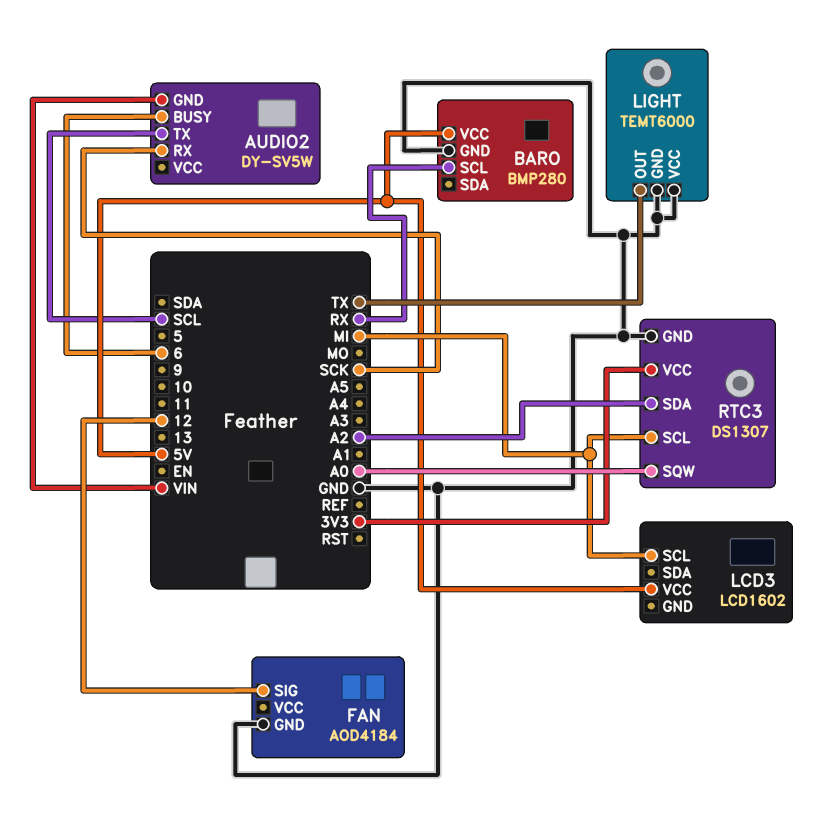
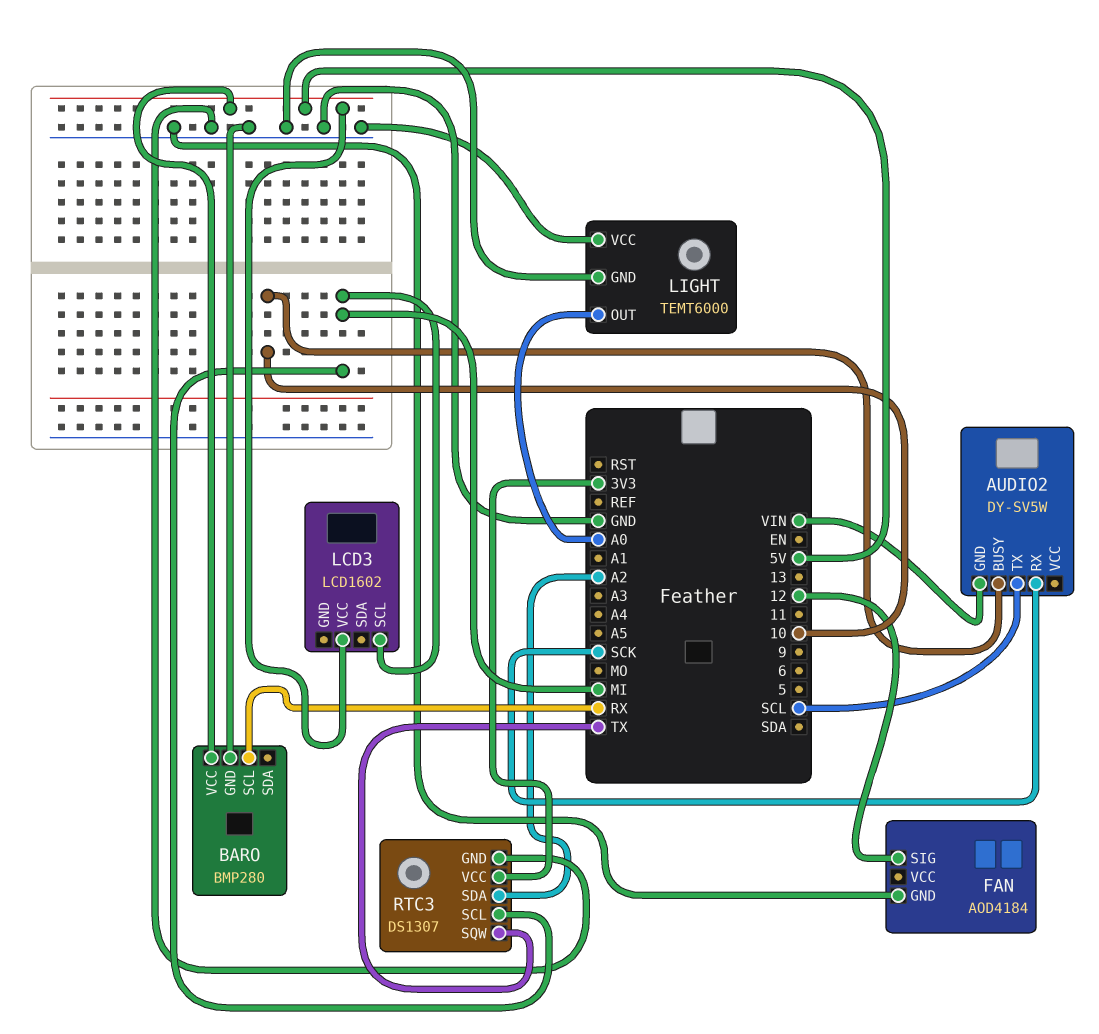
AUDIO2 pin BUSY: 6 -> 10
LIGHT pin OUT: TX -> A0
RTC3 pin SQW: A0 -> TX

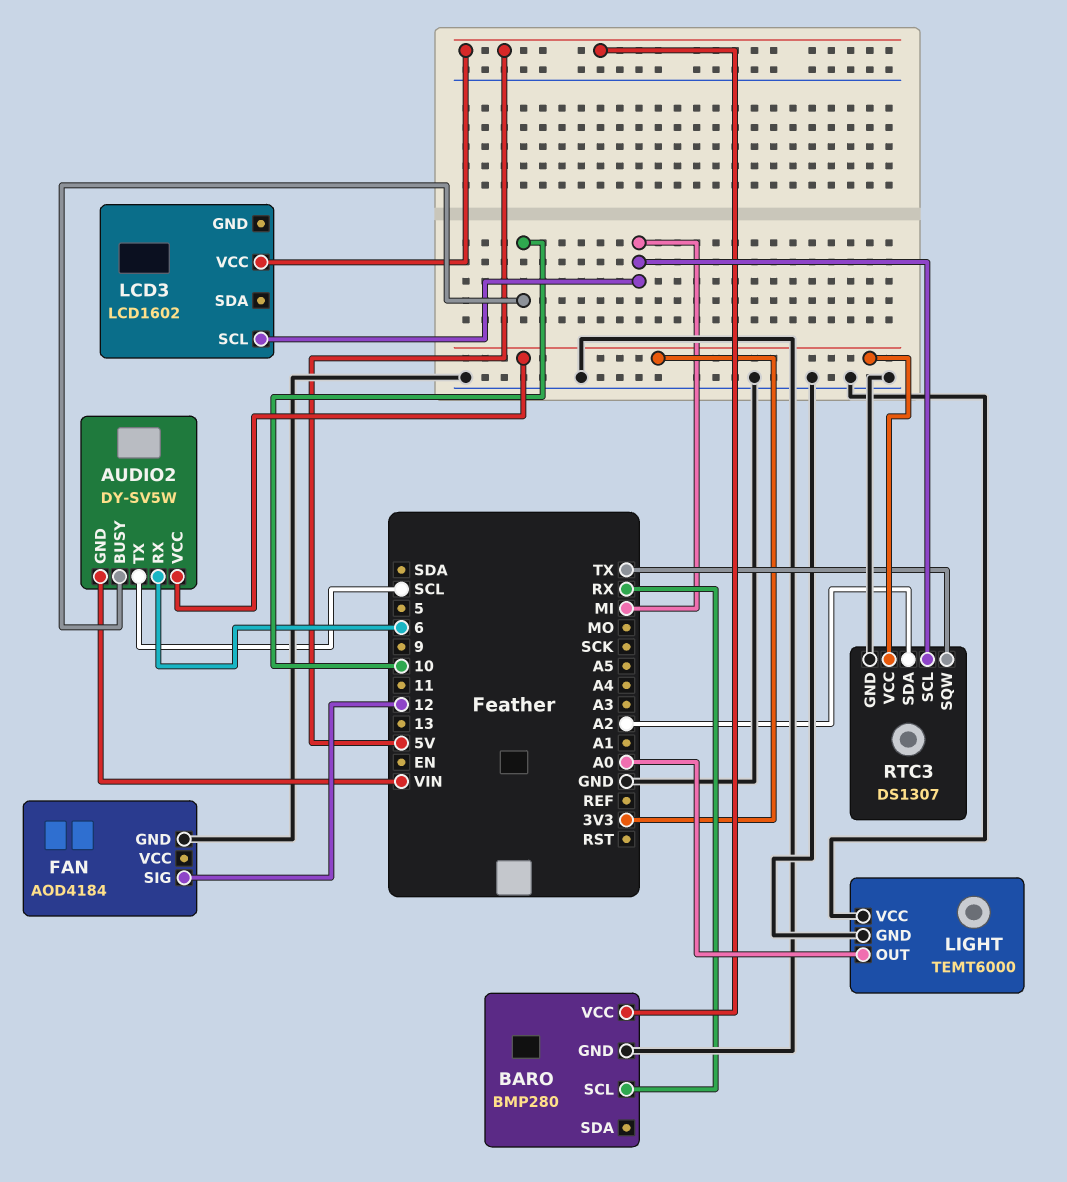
AUDIO2 pin RX: SCK -> 6
AUDIO2 pin VCC: none -> 3V3

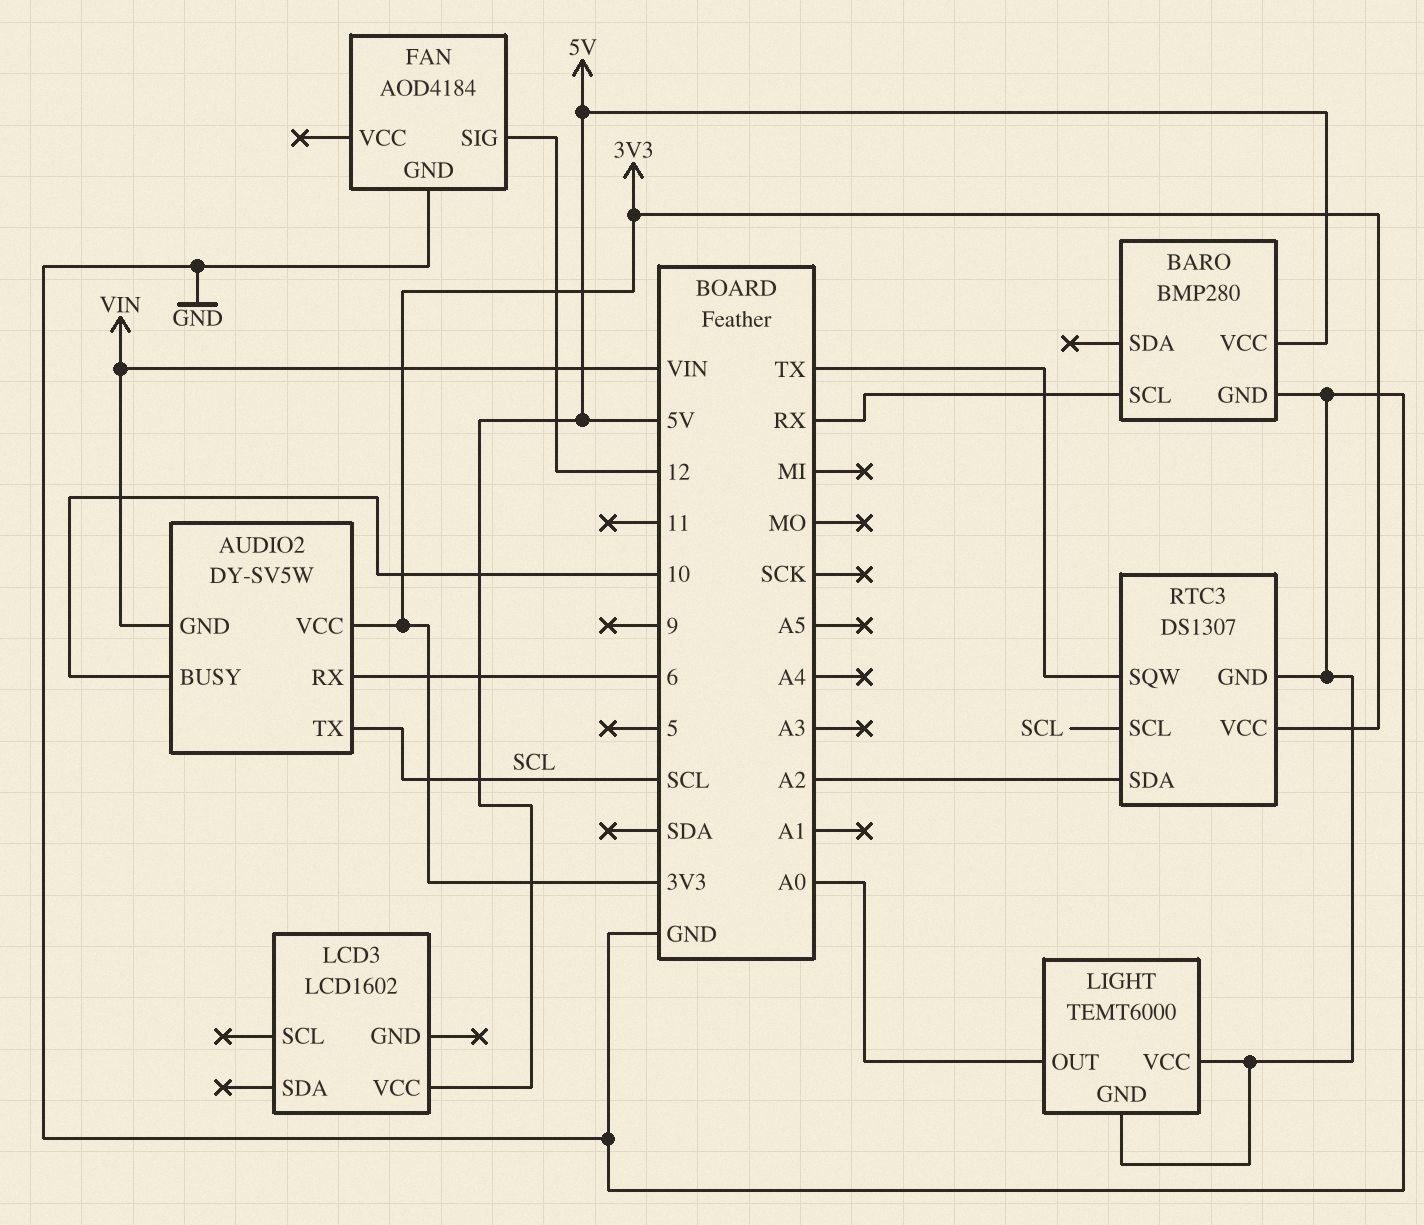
LCD3 pin SCL: MI -> none
RTC3 pin SCL: MI -> SCL

